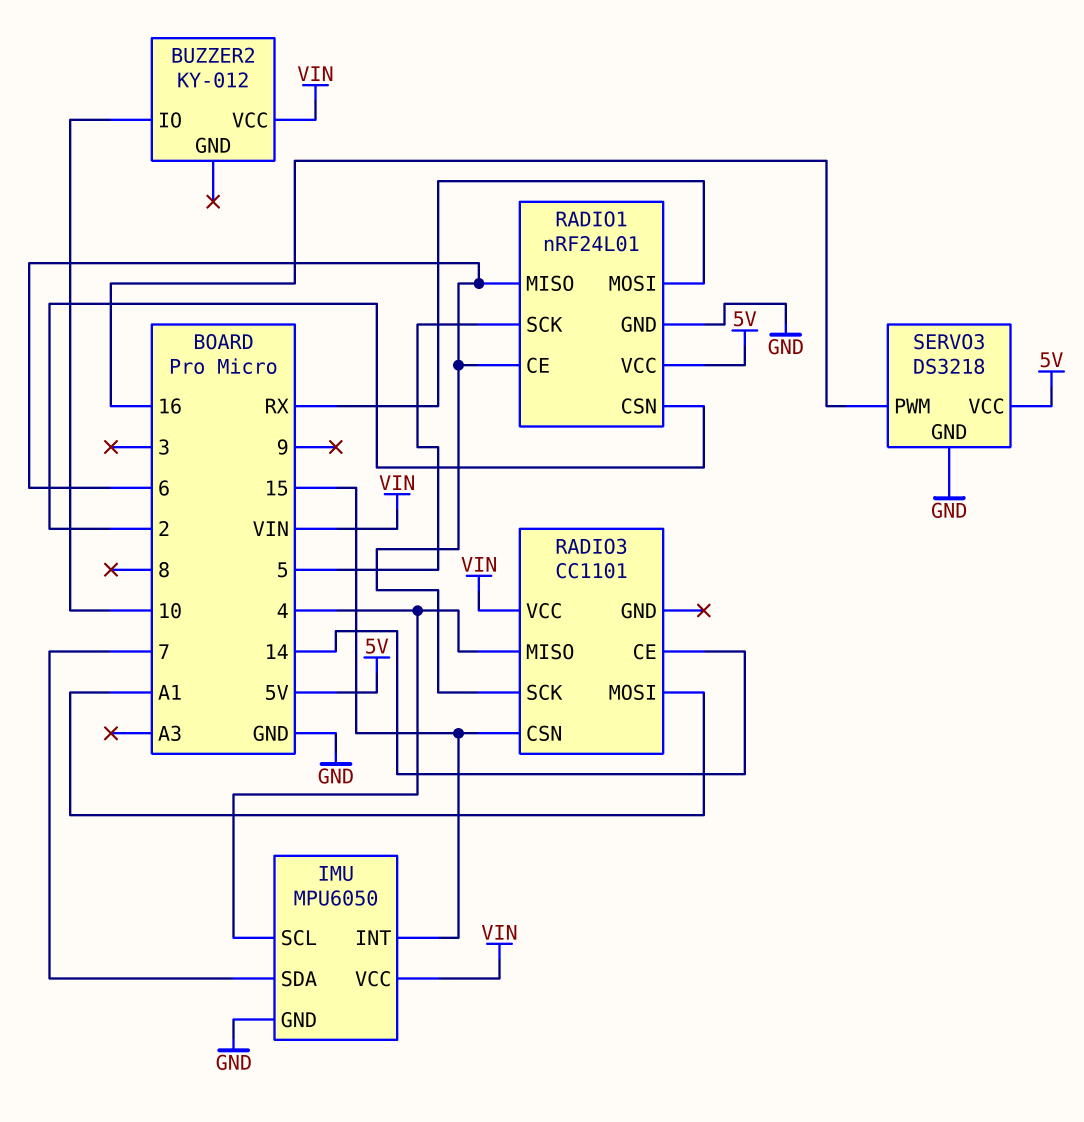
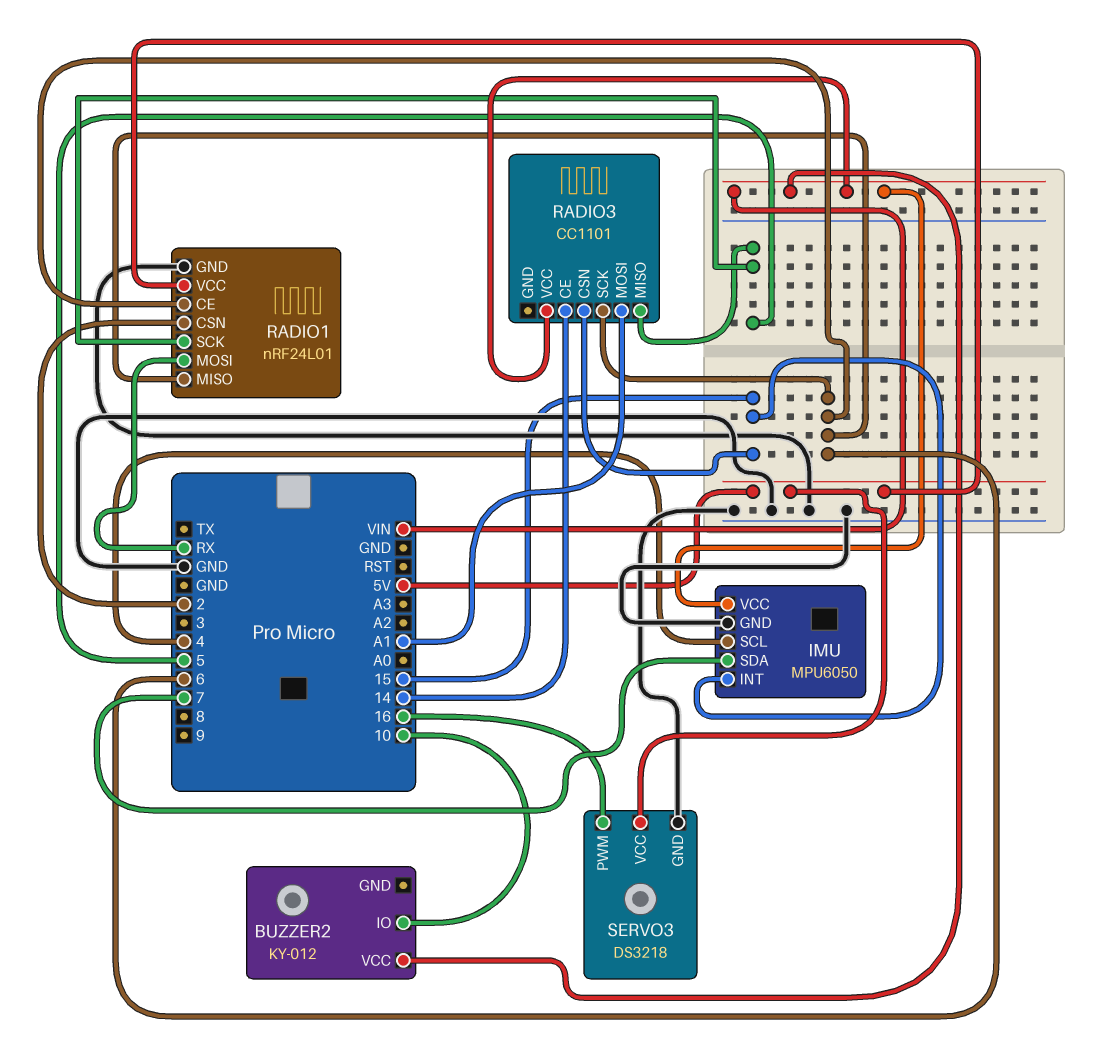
RADIO3 pin MISO: 4 -> 5

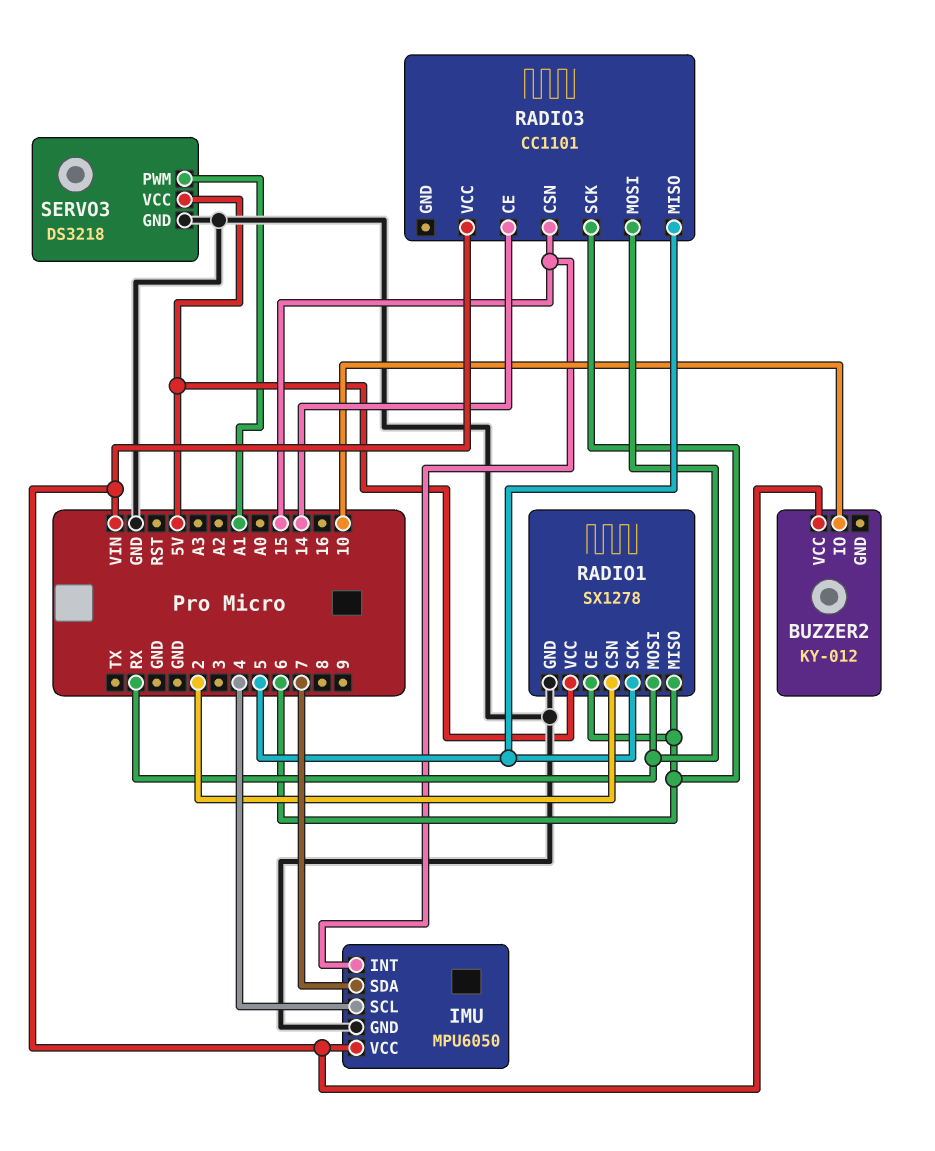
RADIO1: nRF24L01 -> SX1278
RADIO3 pin MOSI: A1 -> RX
SERVO3 pin PWM: 16 -> A1

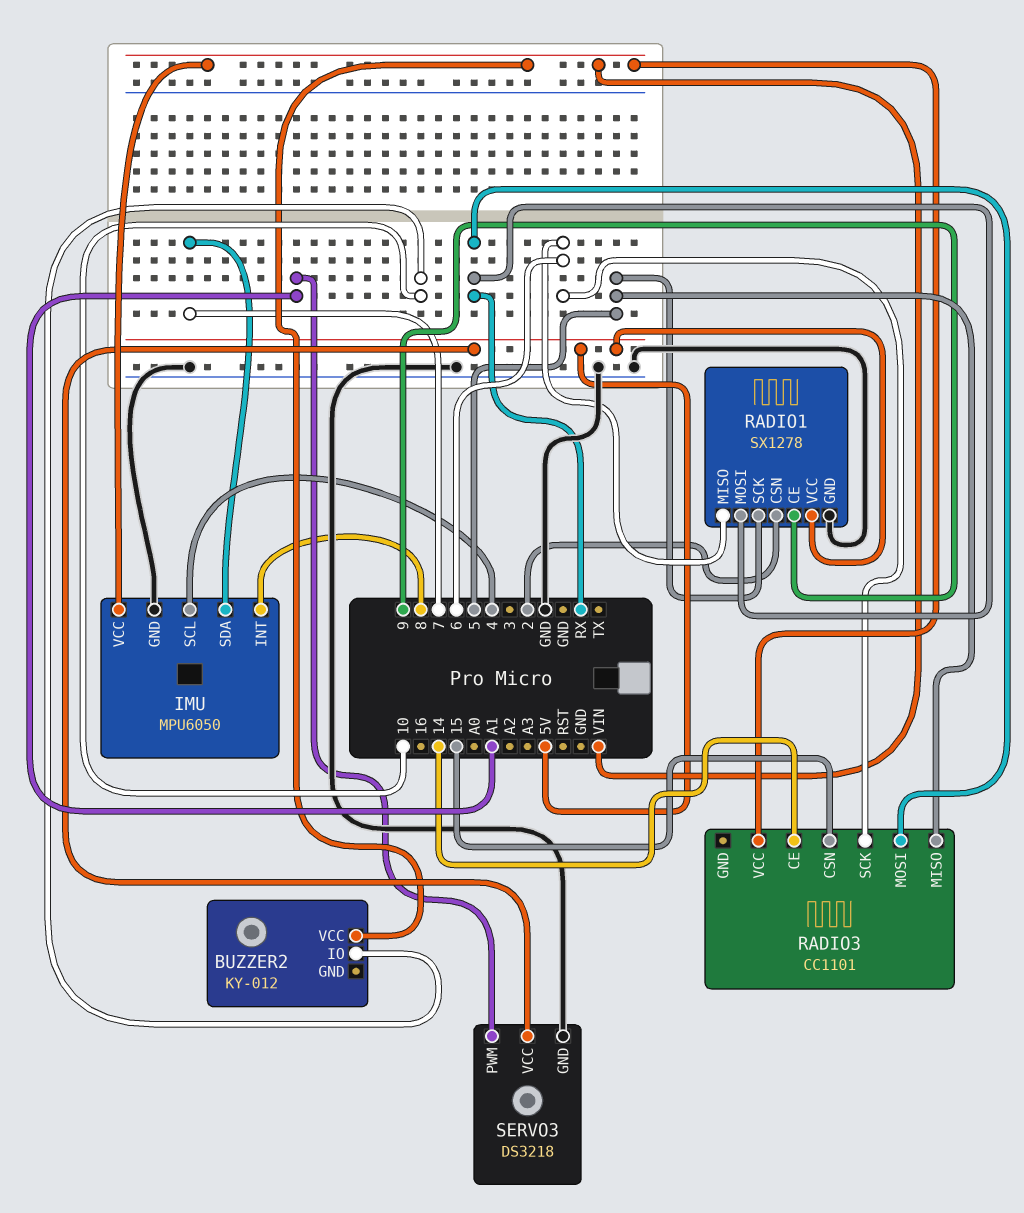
IMU pin INT: 15 -> 8
RADIO1 pin CE: 6 -> 9

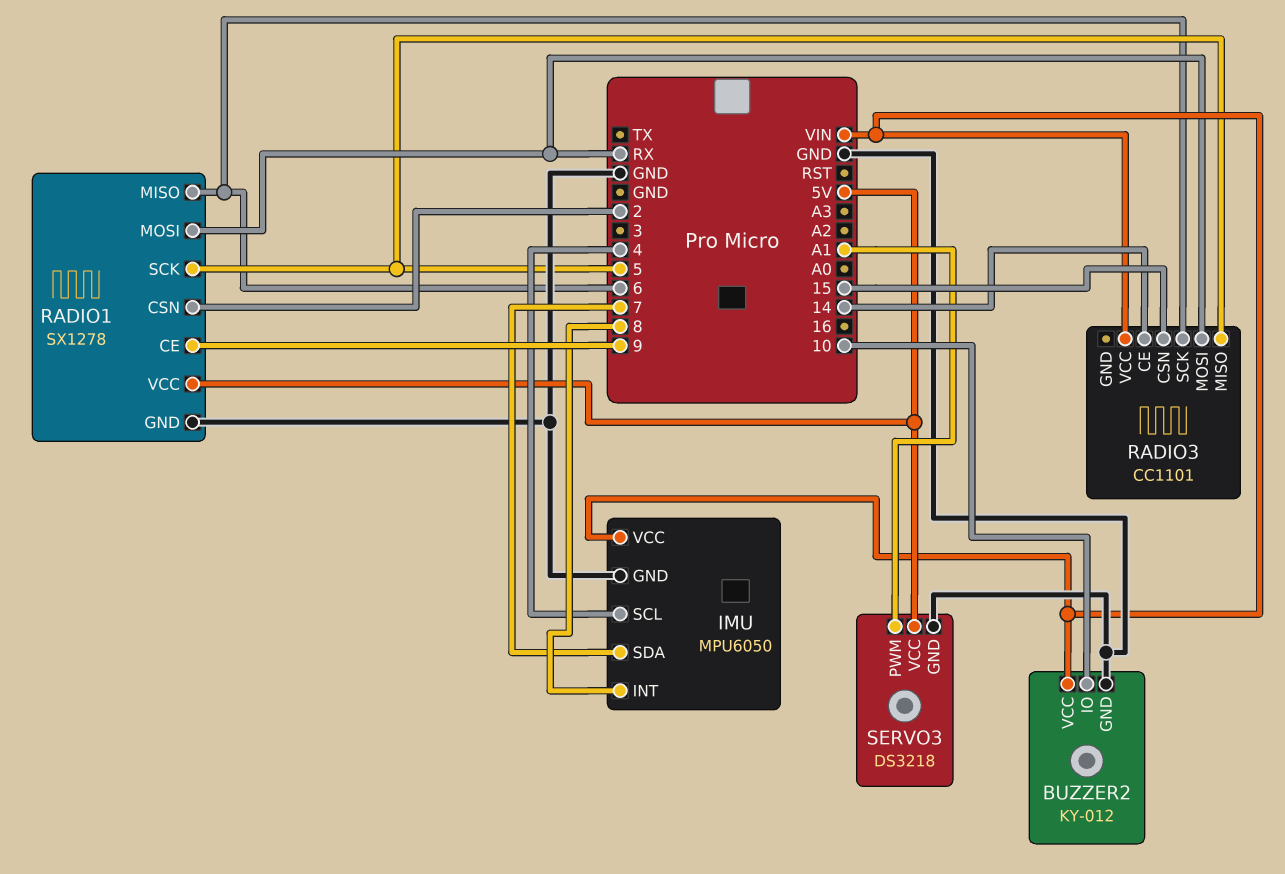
BUZZER2 pin GND: none -> GND

